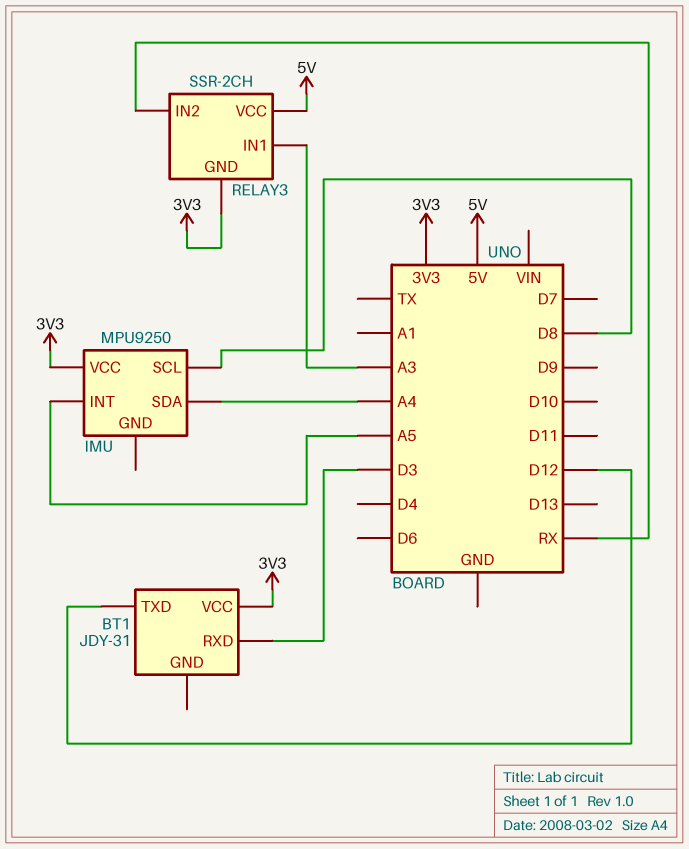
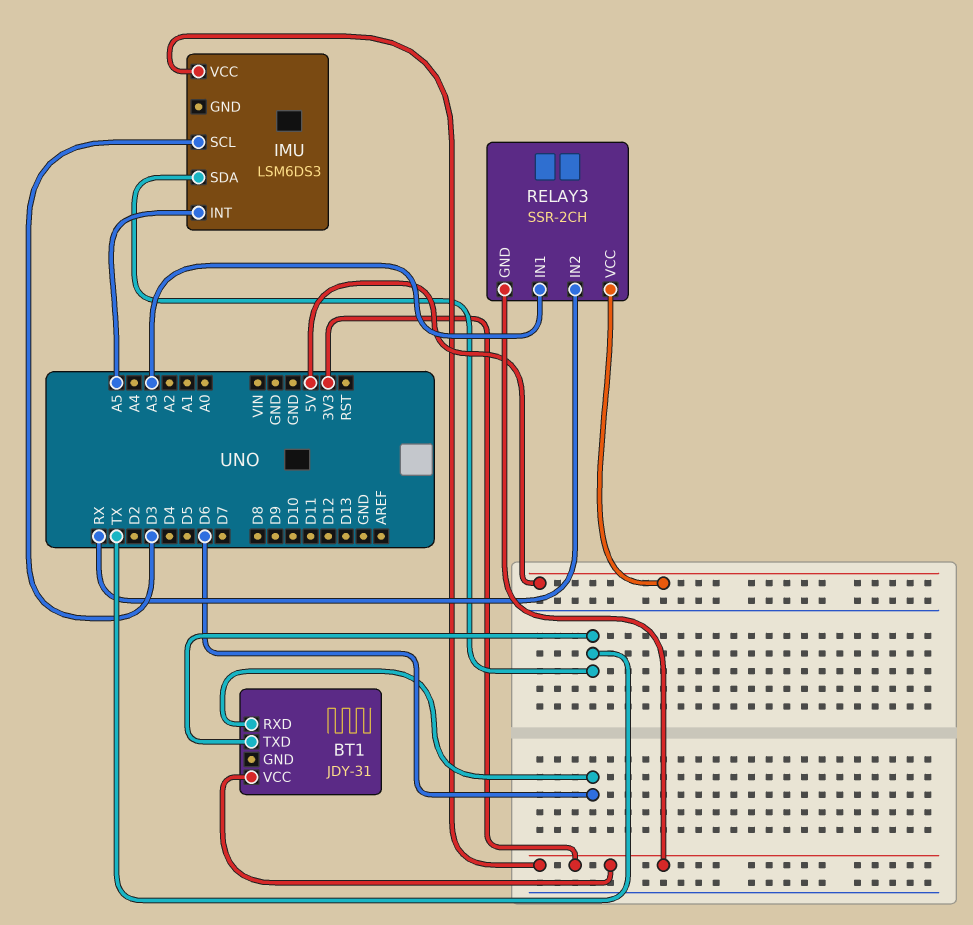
BT1 pin RXD: D3 -> D6
BT1 pin TXD: D12 -> TX
IMU: MPU9250 -> LSM6DS3
IMU pin SCL: D8 -> D3
IMU pin SDA: A4 -> TX

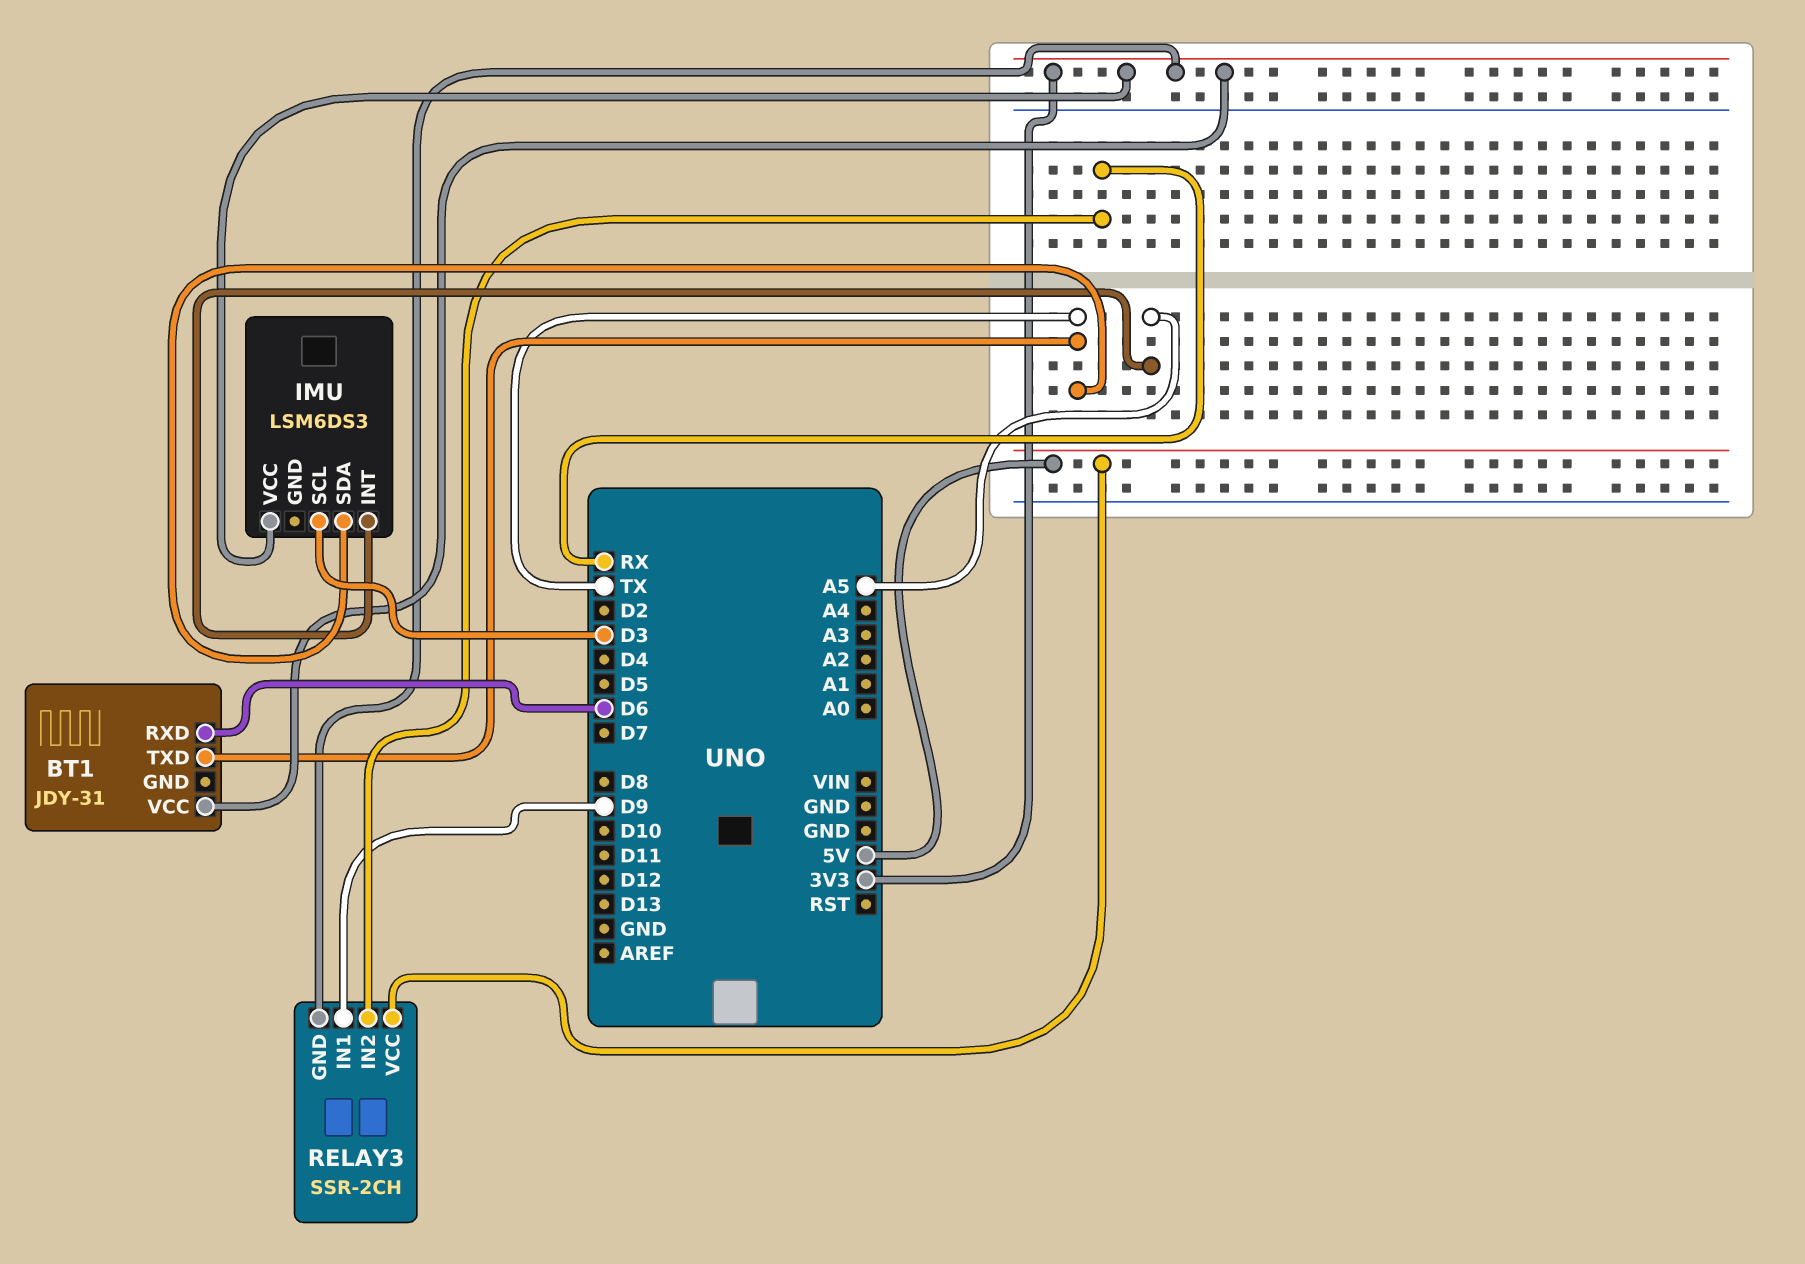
RELAY3 pin IN1: A3 -> D9

